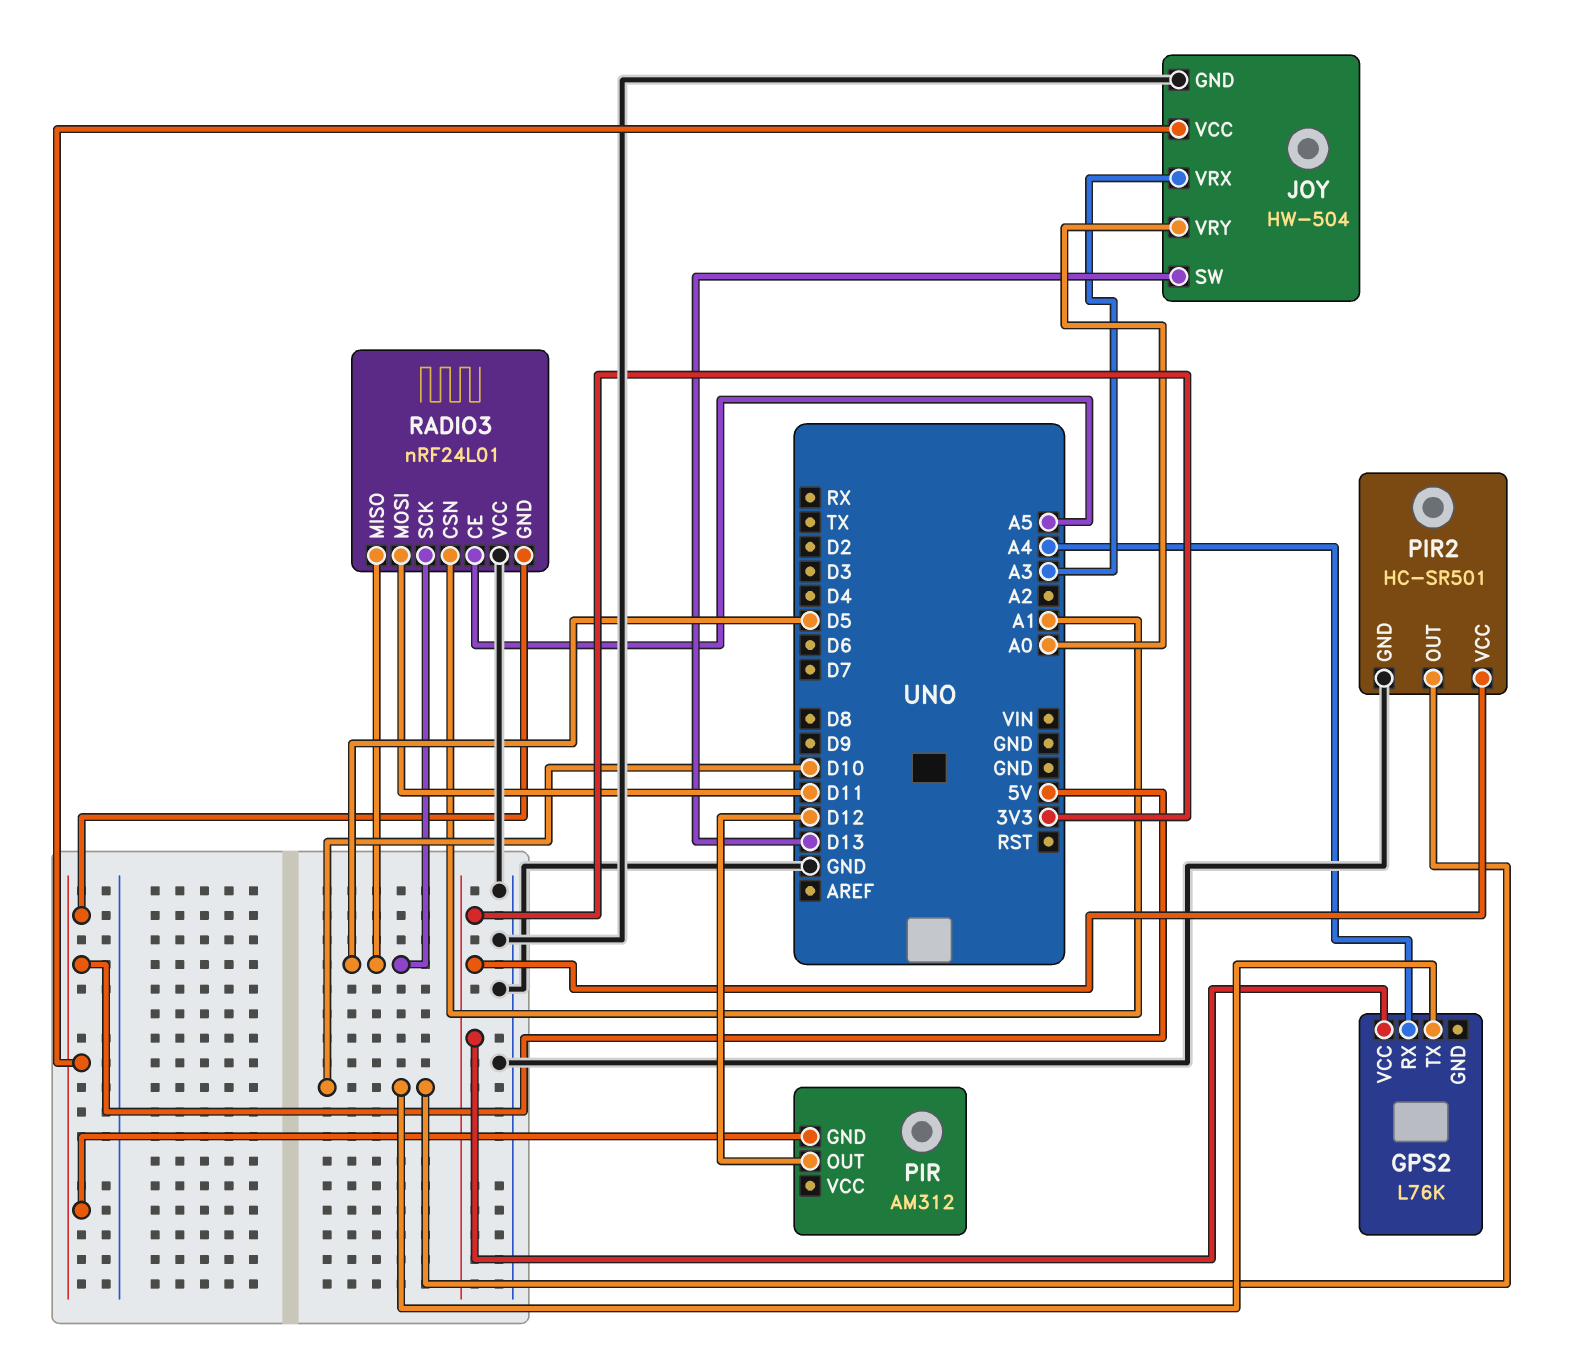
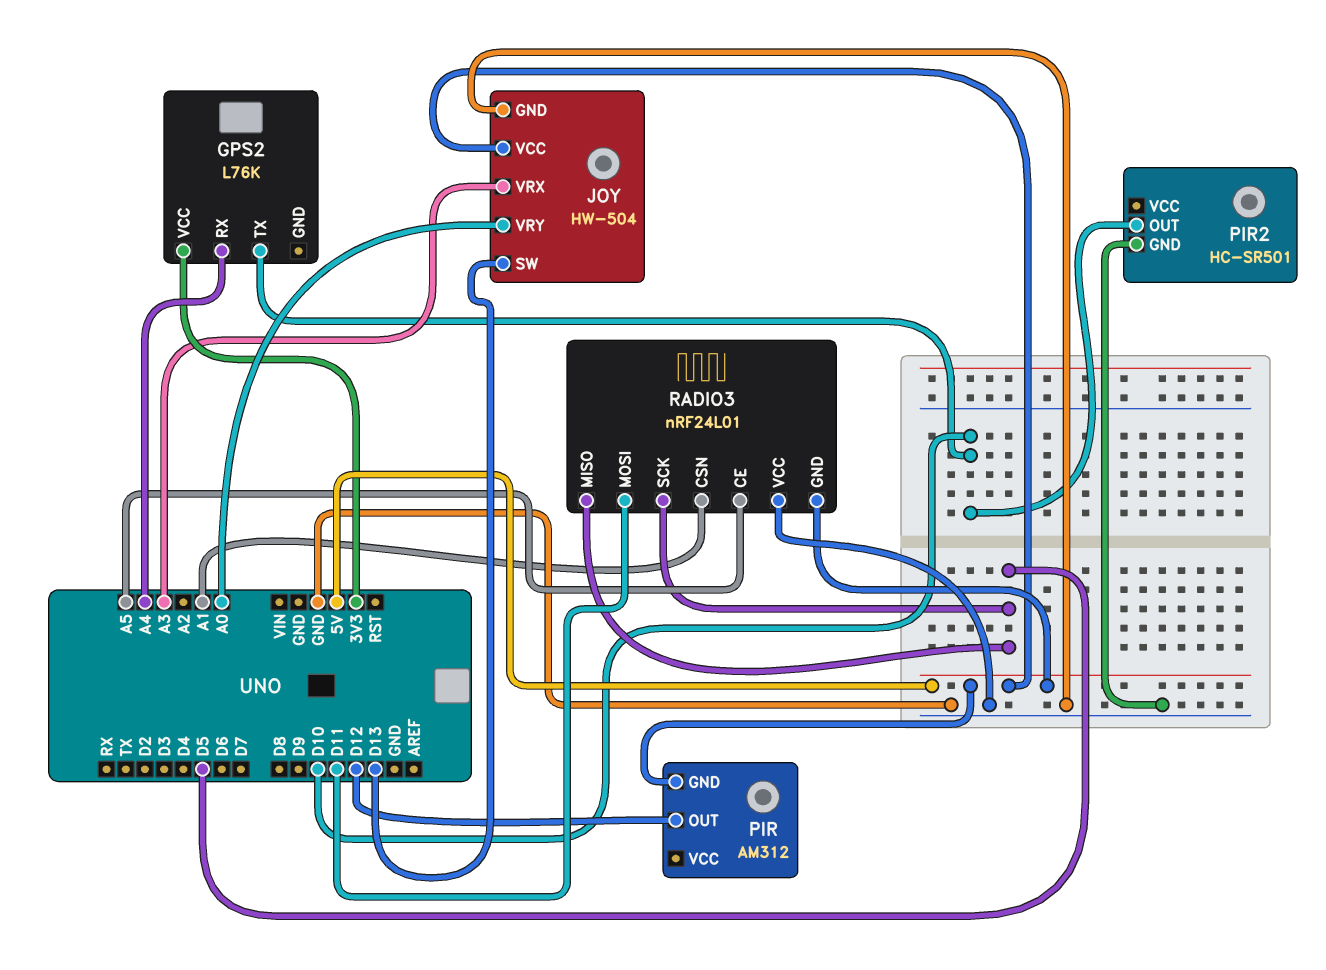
PIR2 pin VCC: 3V3 -> none

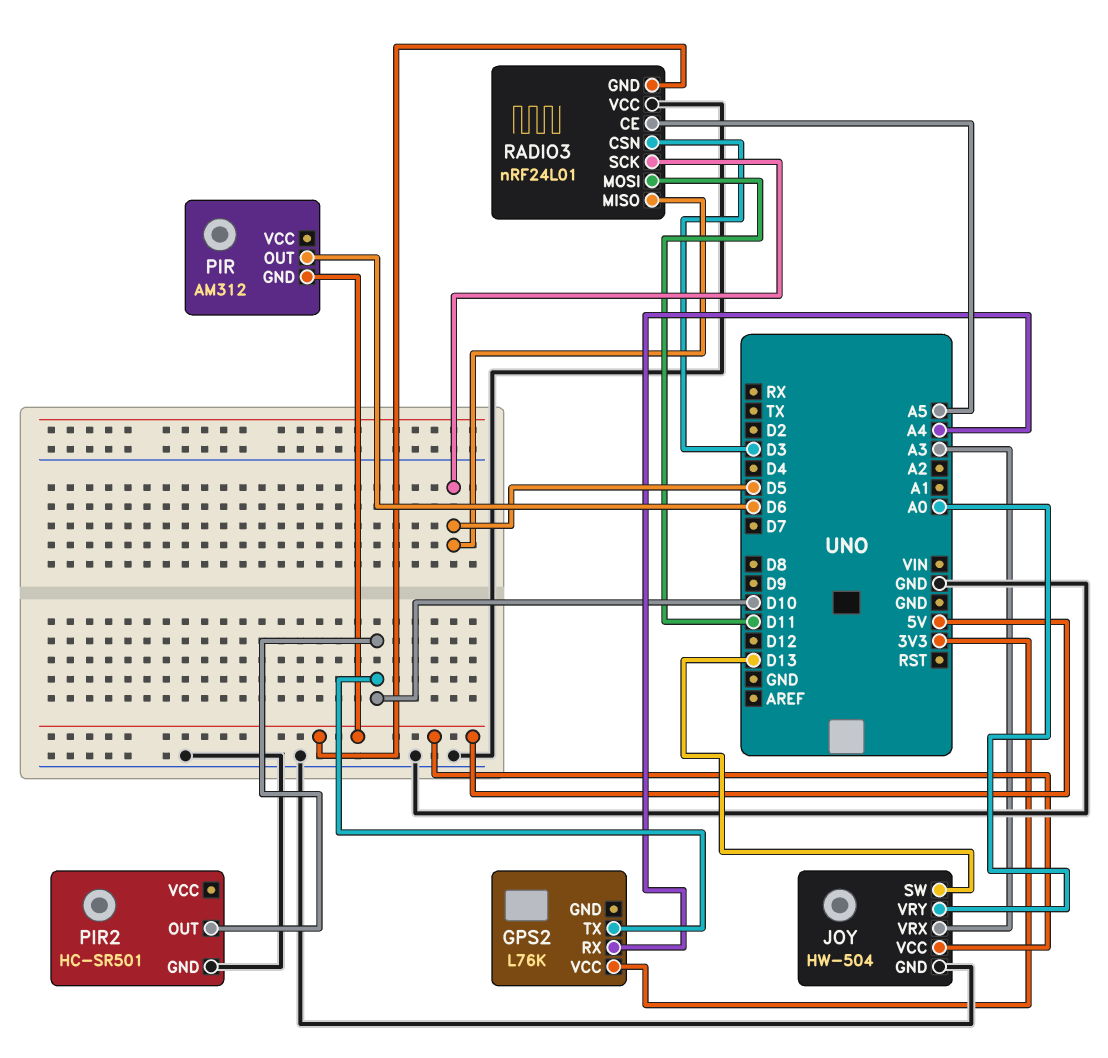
PIR pin OUT: D12 -> D6
RADIO3 pin CSN: A1 -> D3

